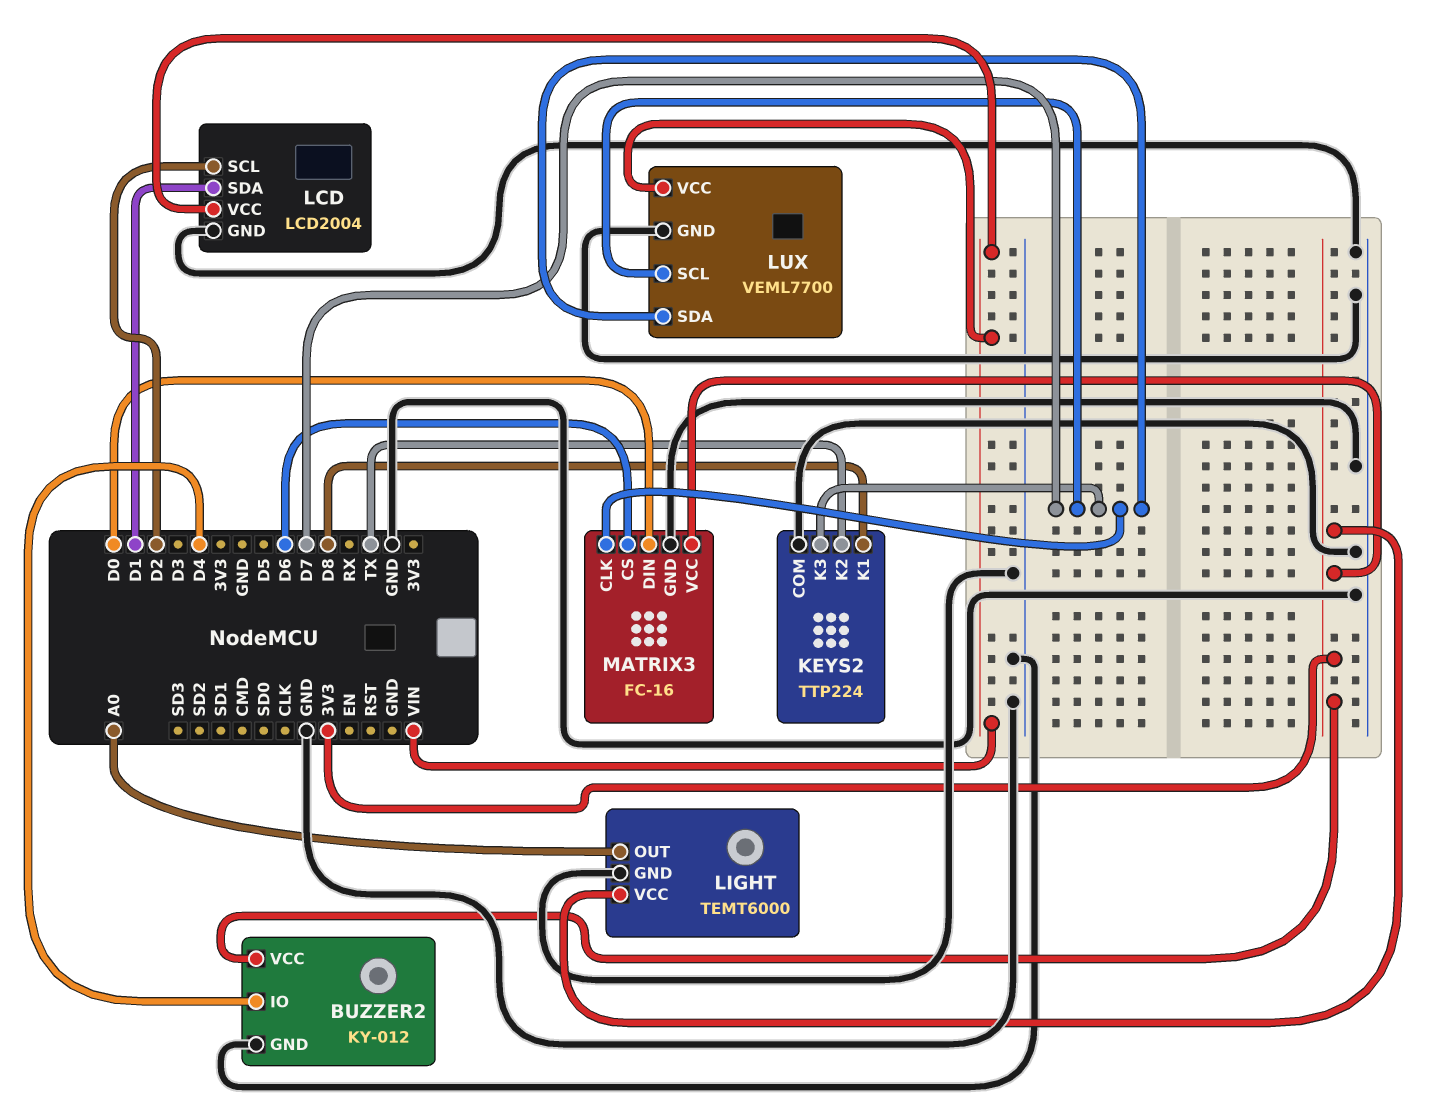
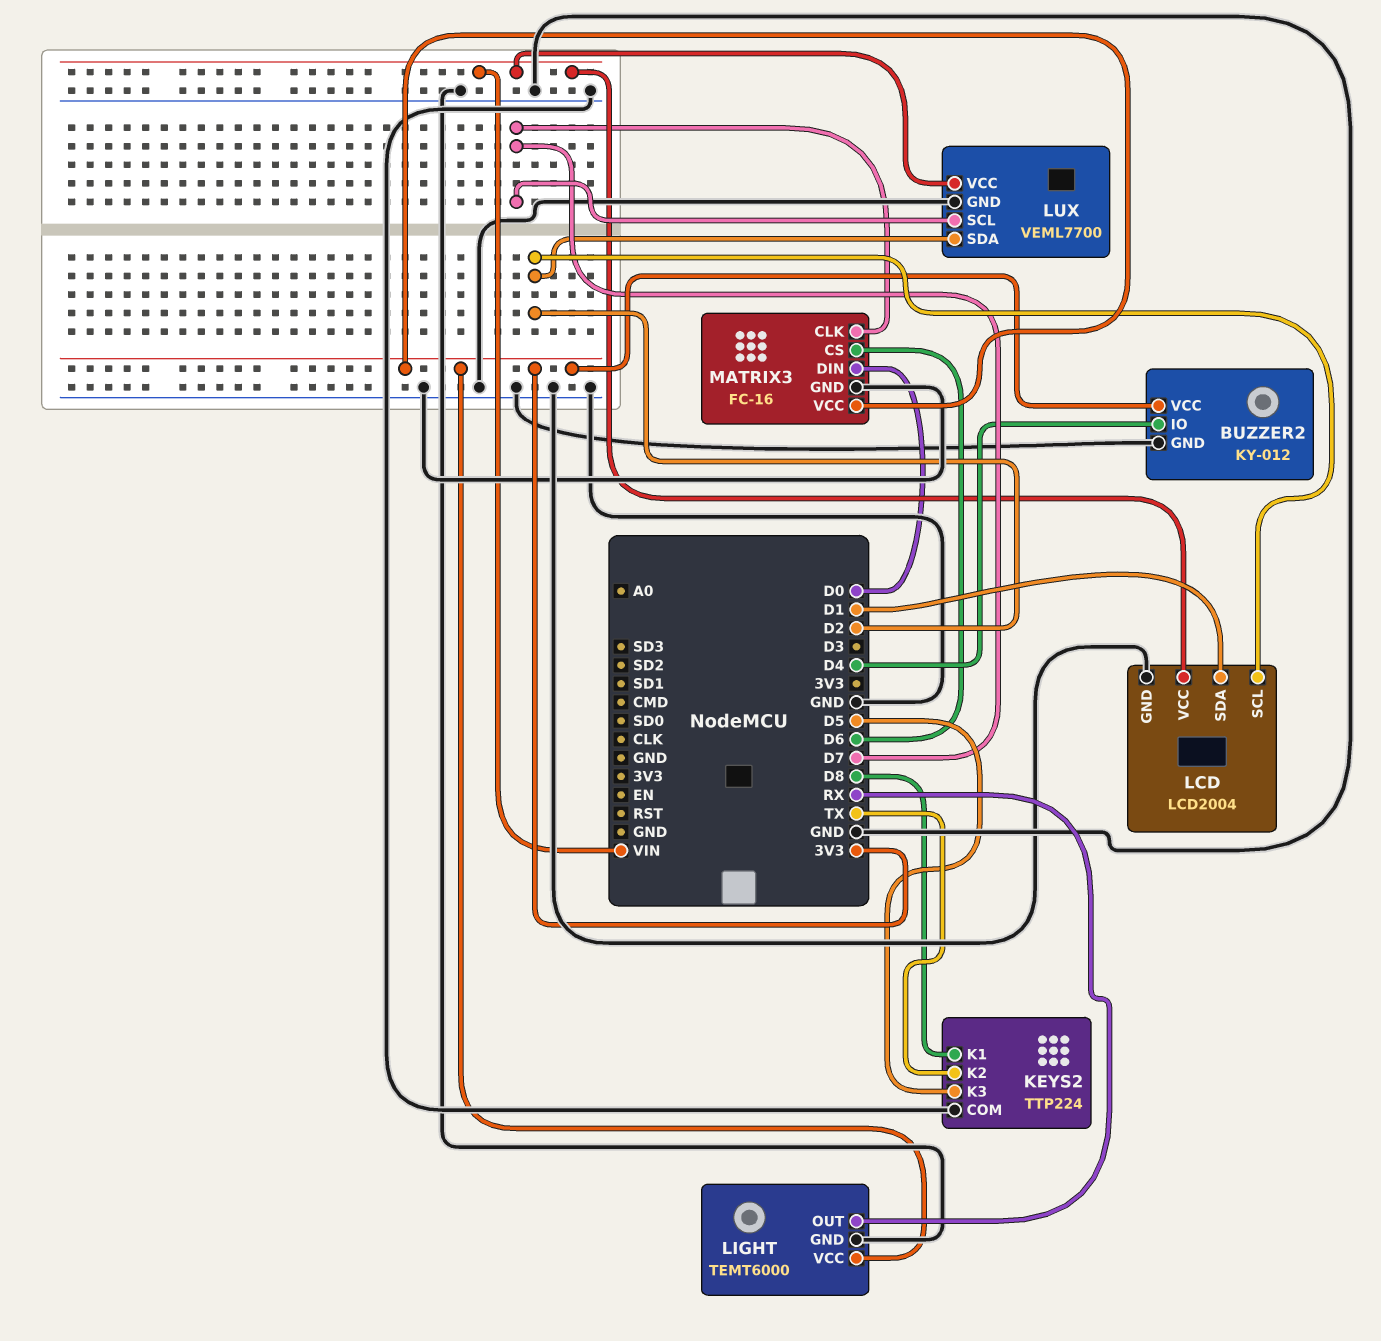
KEYS2 pin K3: D7 -> D5
LIGHT pin OUT: A0 -> RX
LUX pin SDA: D7 -> D2

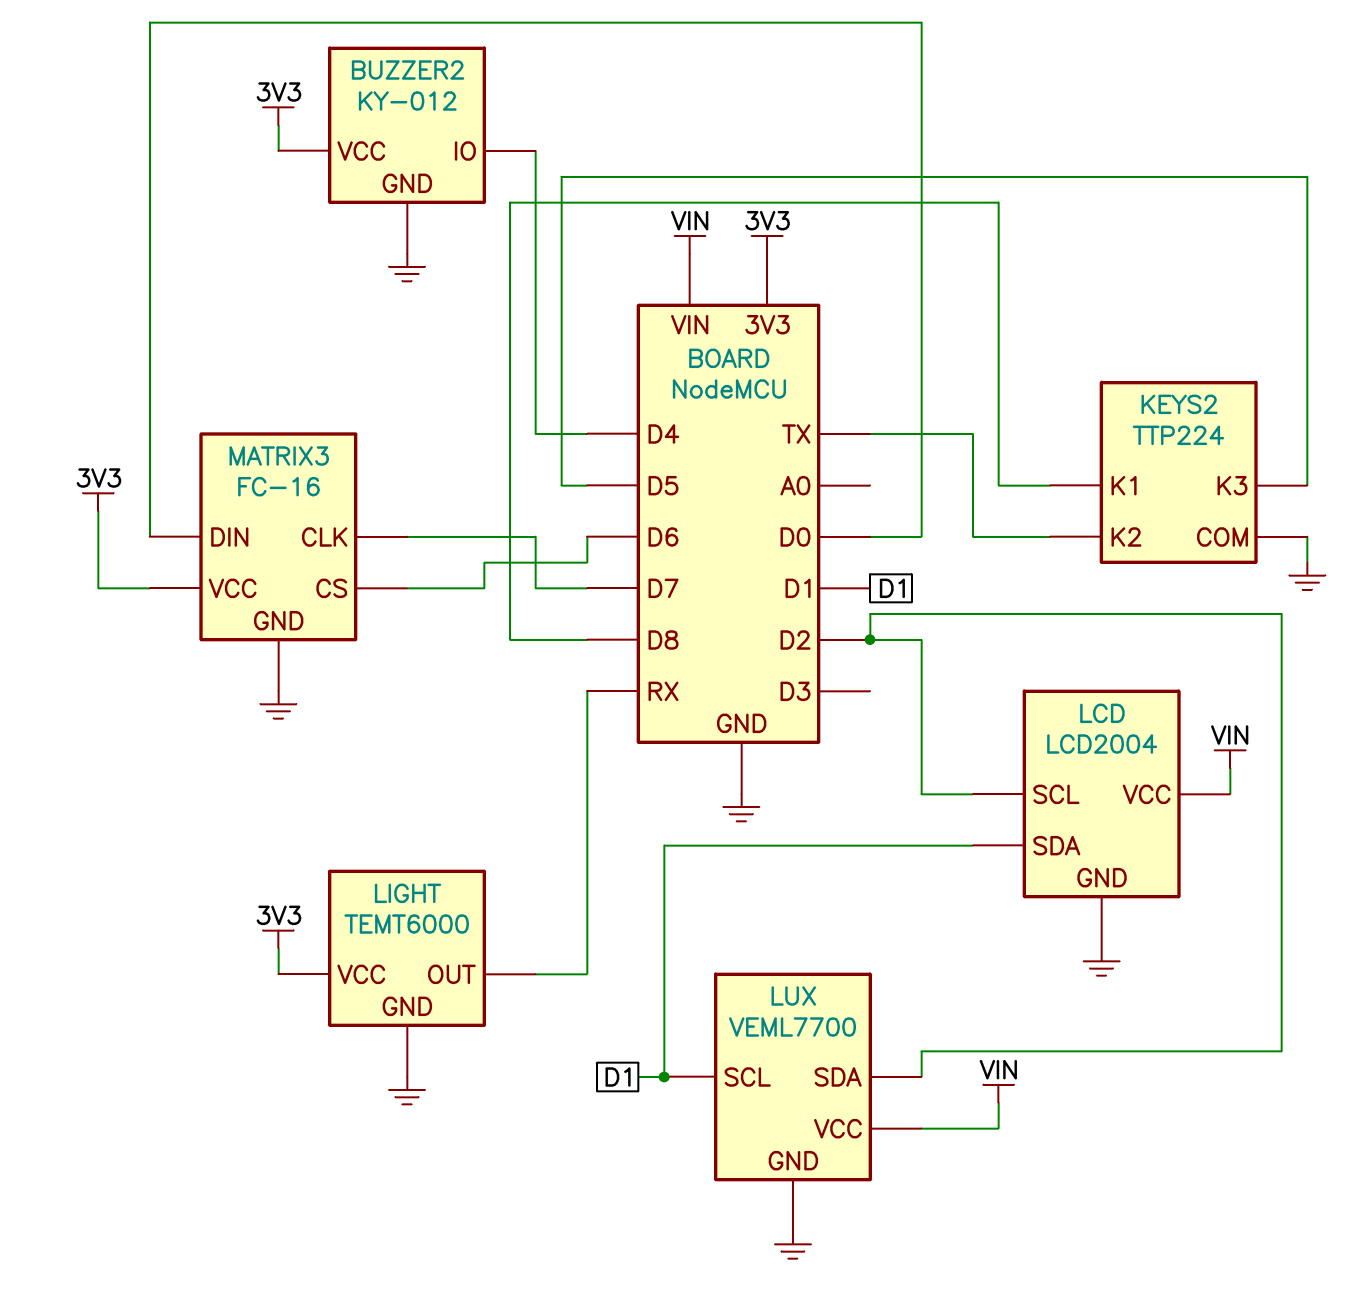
LUX pin SCL: D7 -> D1

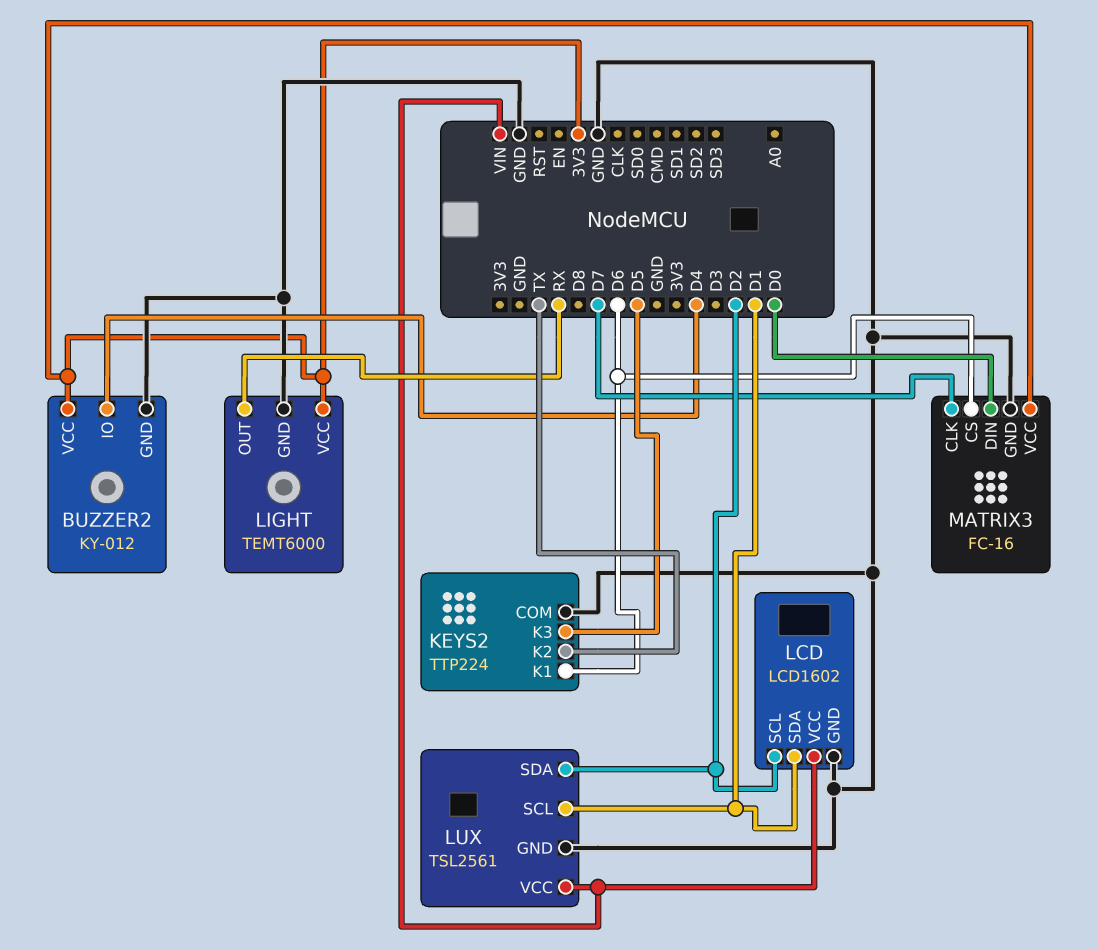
KEYS2 pin K1: D8 -> D6
LCD: LCD2004 -> LCD1602
LUX: VEML7700 -> TSL2561

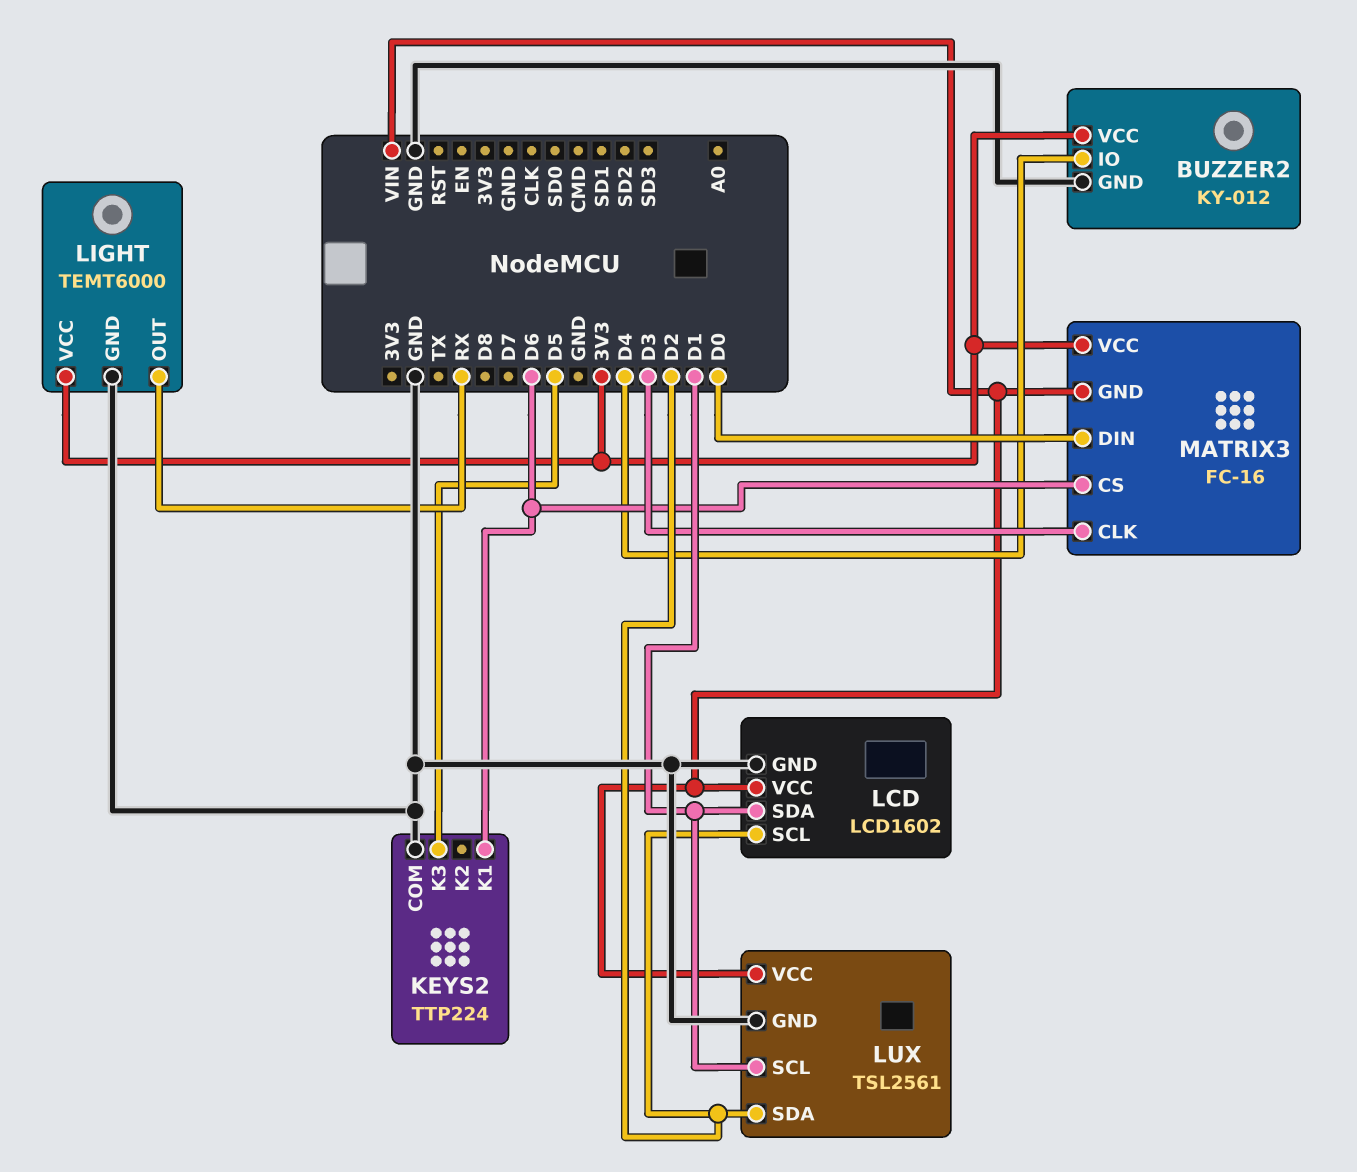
KEYS2 pin K2: TX -> none
MATRIX3 pin CLK: D7 -> D3
MATRIX3 pin GND: GND -> VIN

